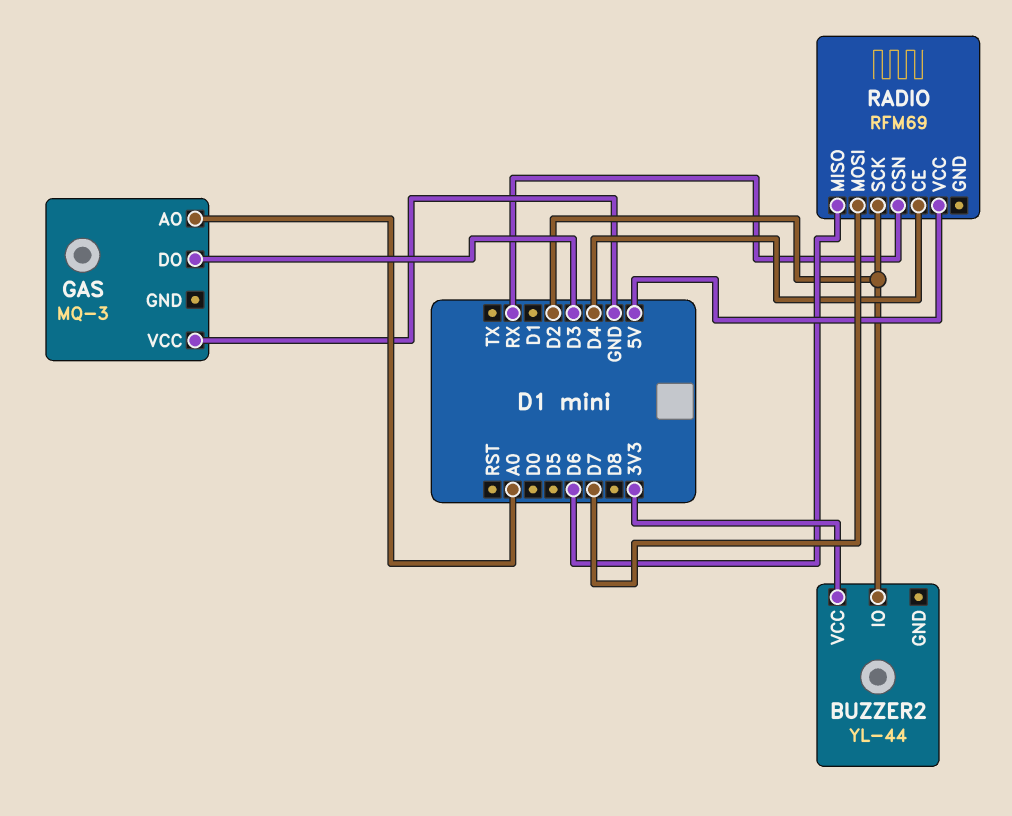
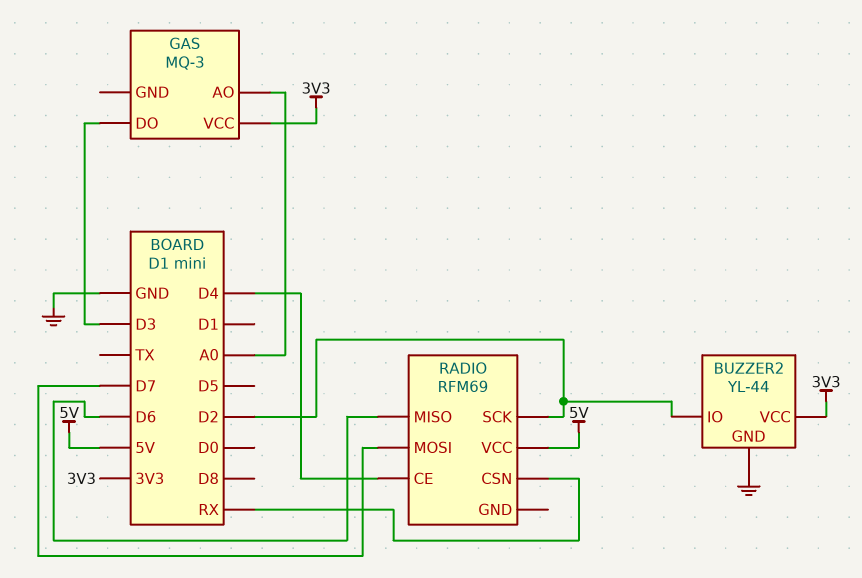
BUZZER2 pin GND: none -> GND
GAS pin VCC: GND -> 3V3

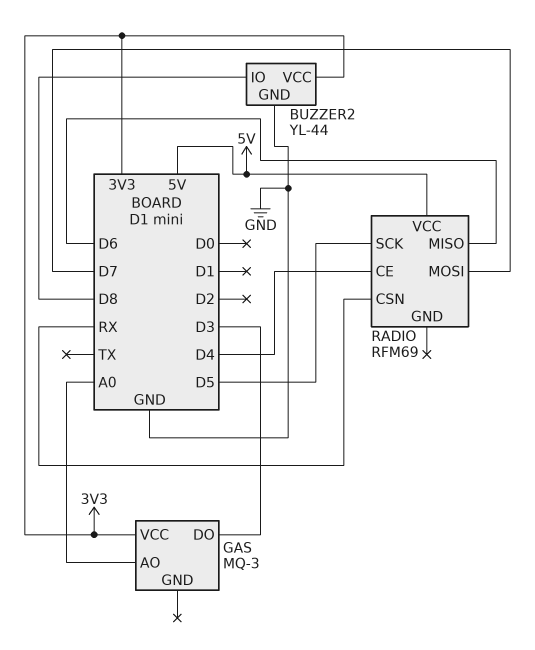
BUZZER2 pin IO: D2 -> D8
RADIO pin SCK: D2 -> D5

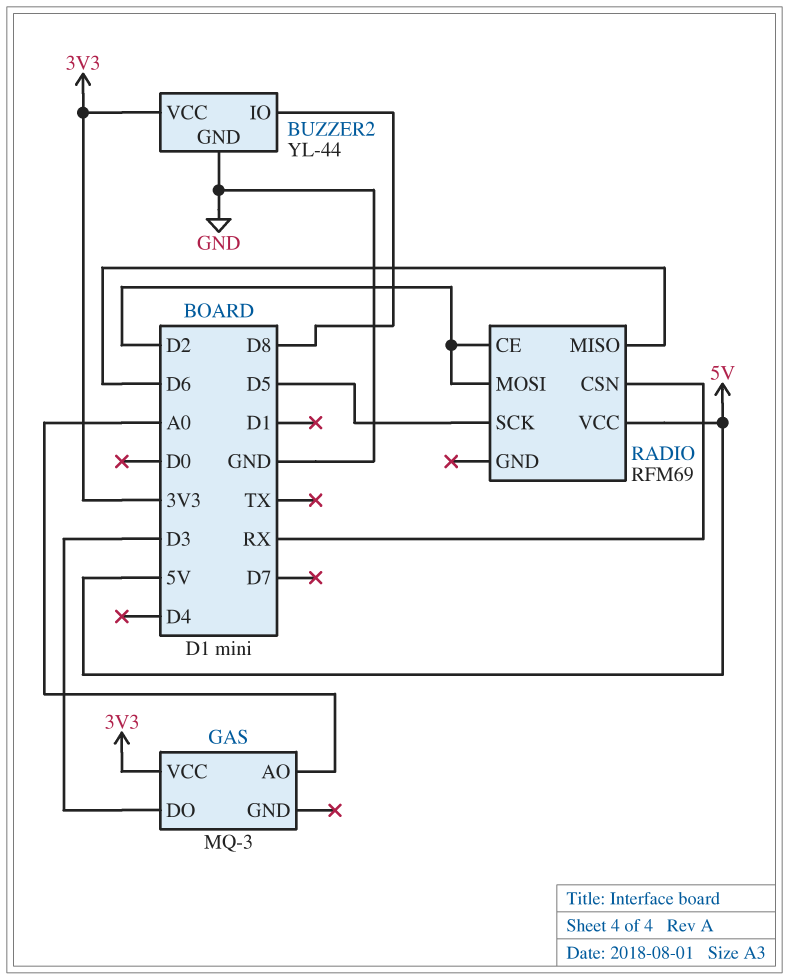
RADIO pin CE: D4 -> D2
RADIO pin MOSI: D7 -> D2

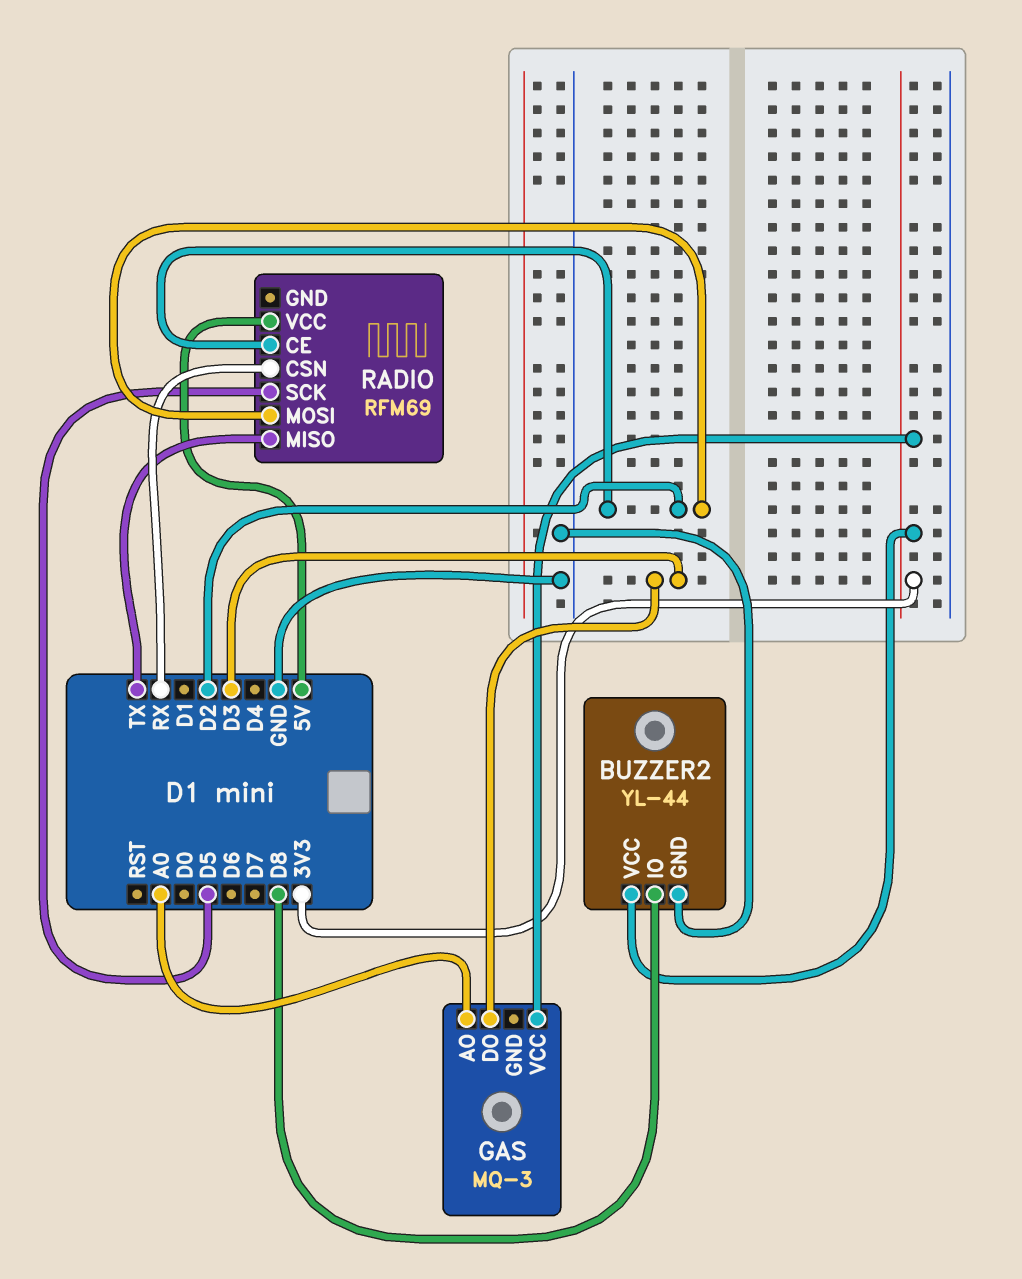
RADIO pin MISO: D6 -> TX

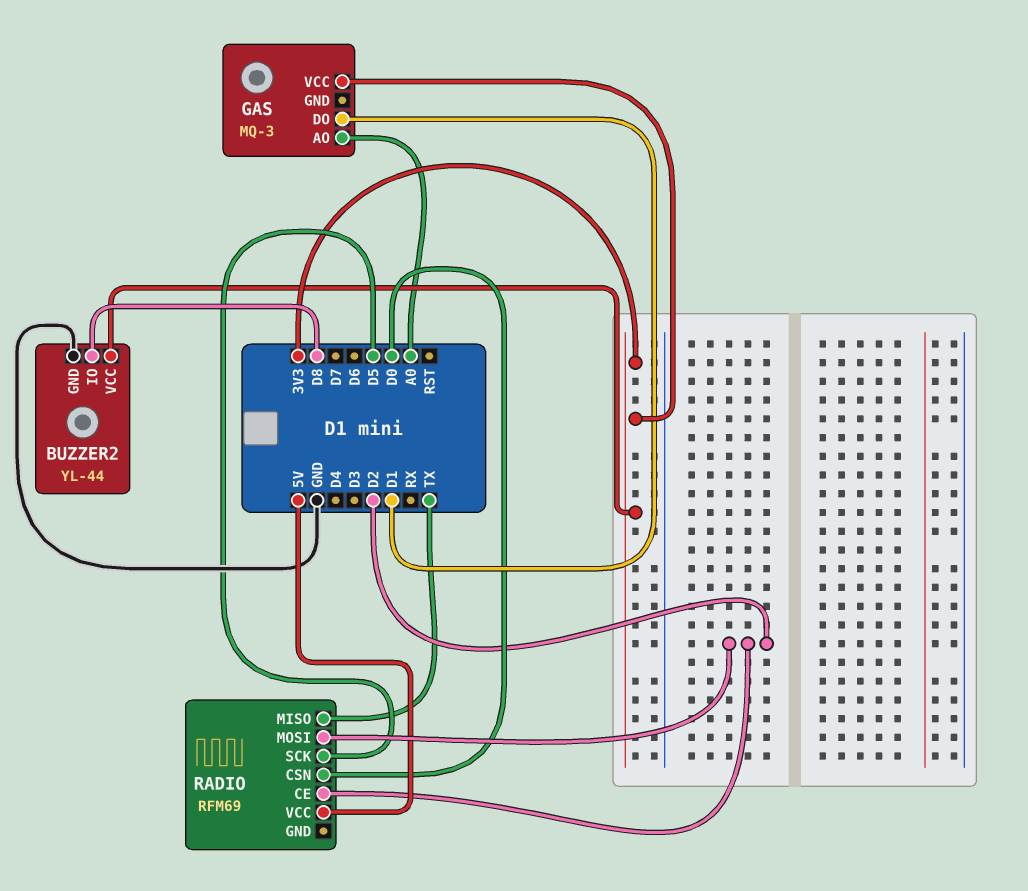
GAS pin DO: D3 -> D1
RADIO pin CSN: RX -> D0

